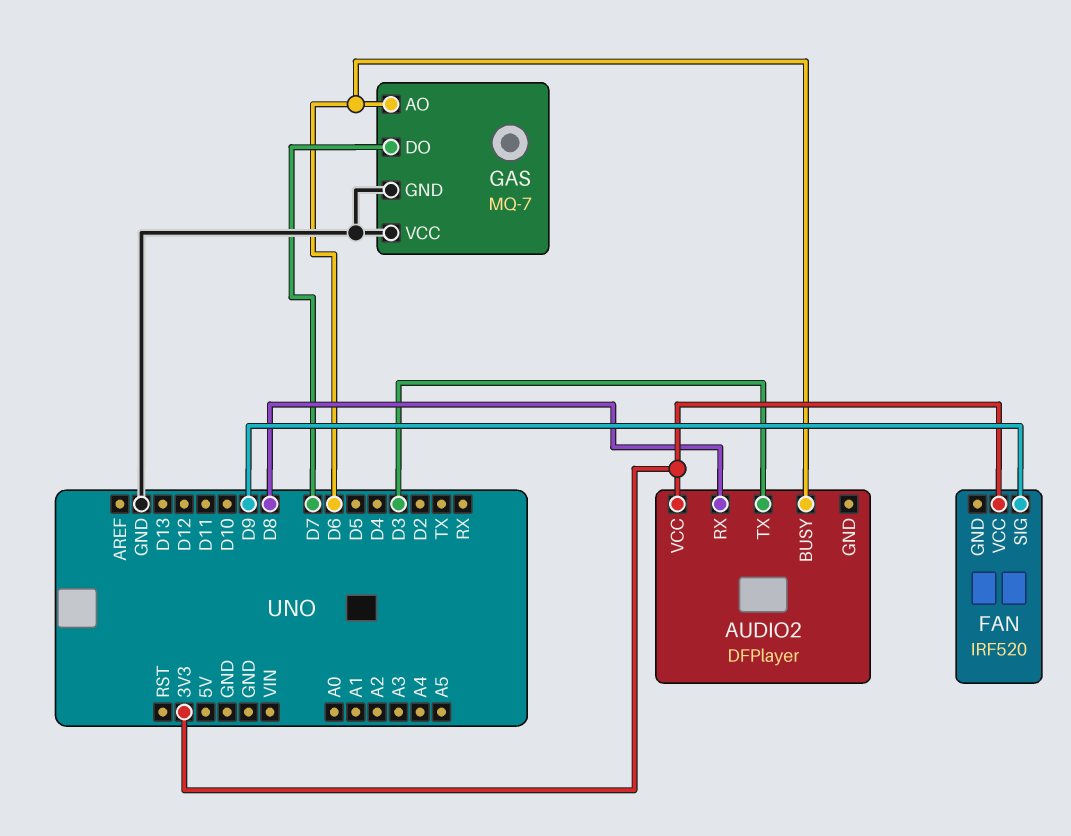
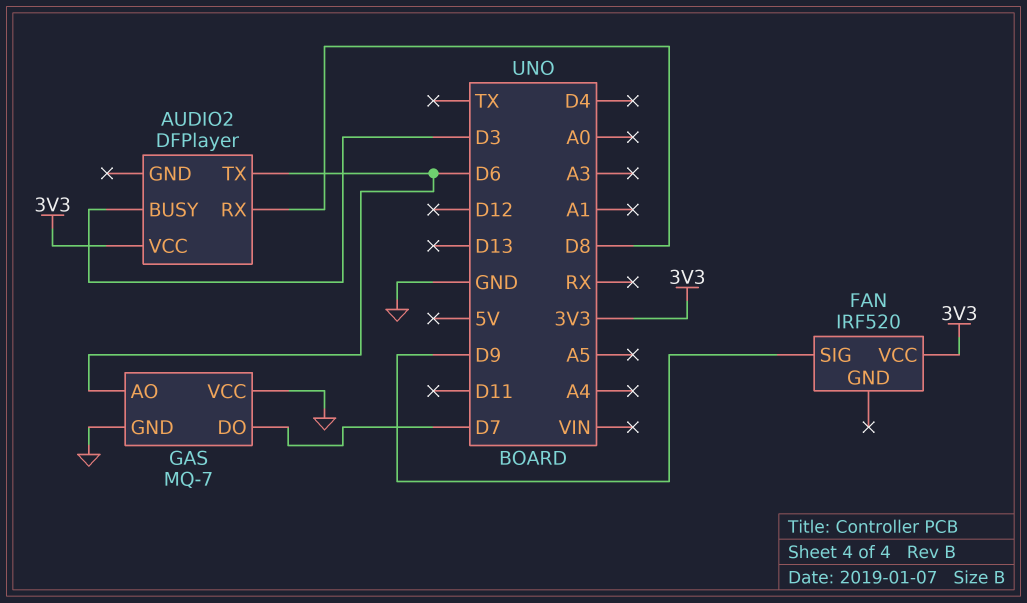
AUDIO2 pin BUSY: D6 -> D3
AUDIO2 pin TX: D3 -> D6

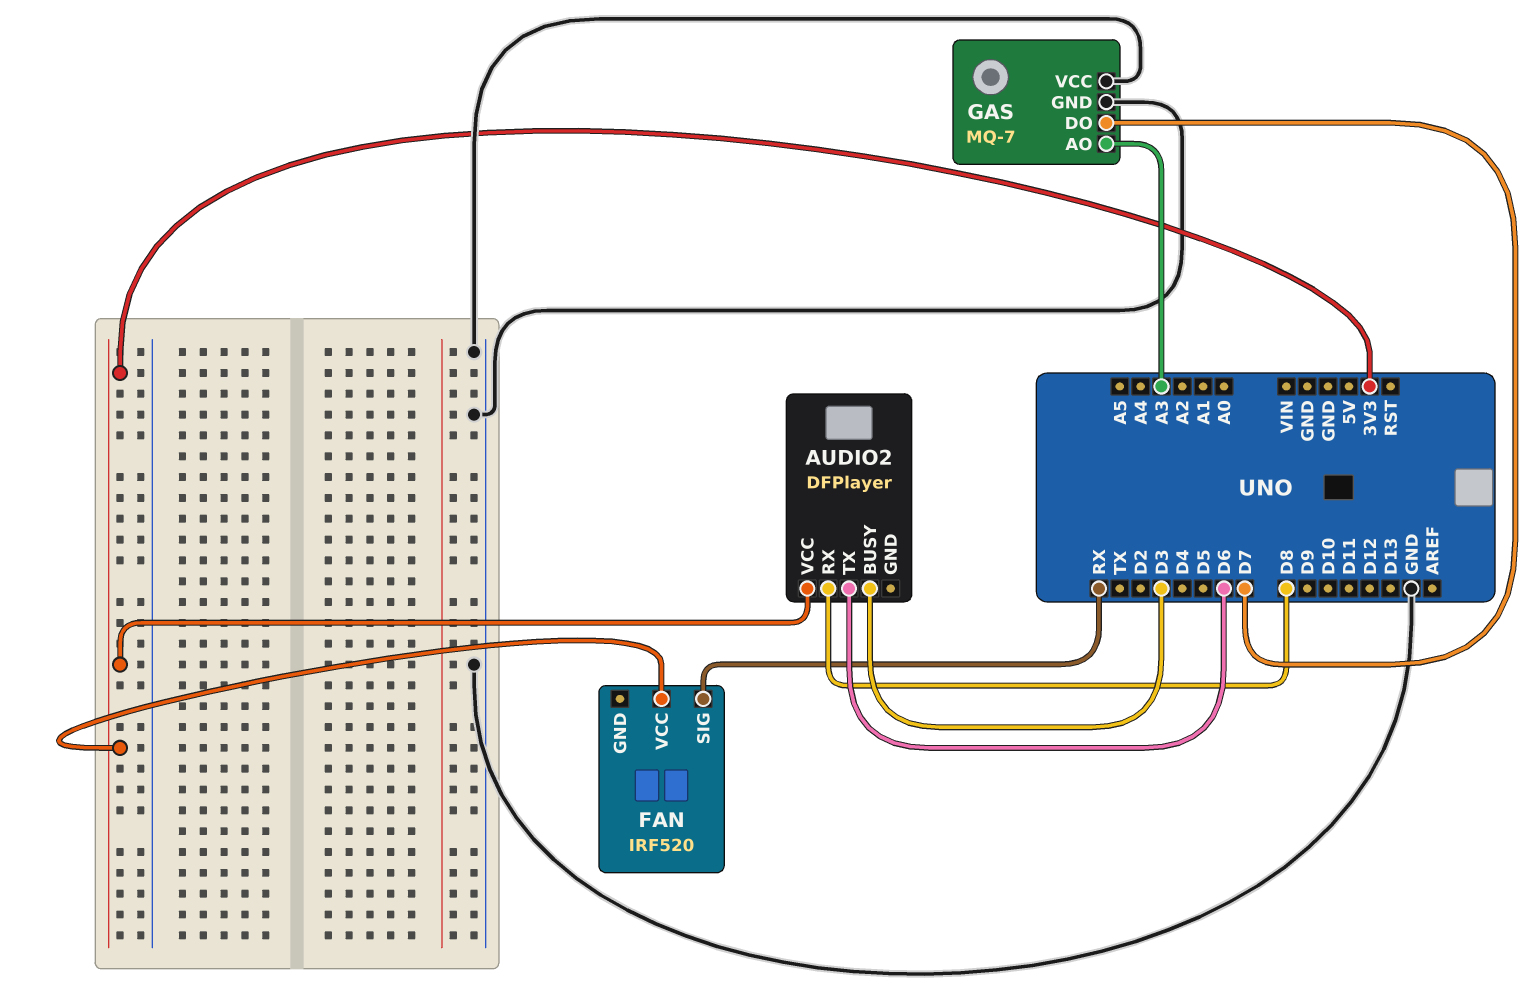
FAN pin SIG: D9 -> RX
GAS pin AO: D6 -> A3

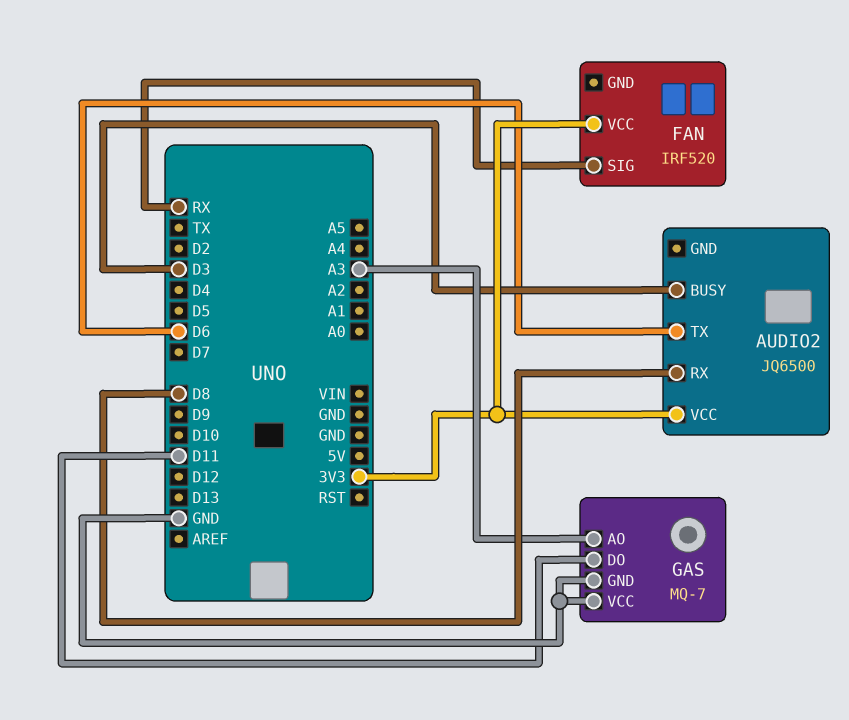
AUDIO2: DFPlayer -> JQ6500
GAS pin DO: D7 -> D11

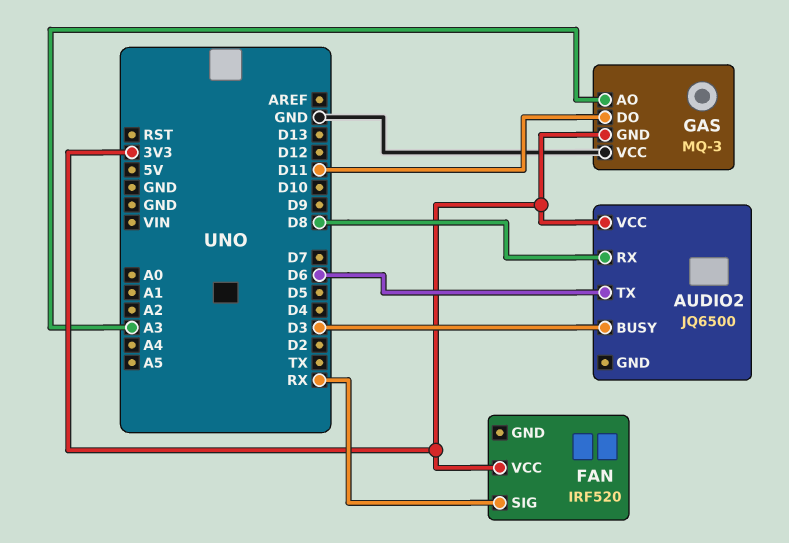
GAS: MQ-7 -> MQ-3
GAS pin GND: GND -> 3V3

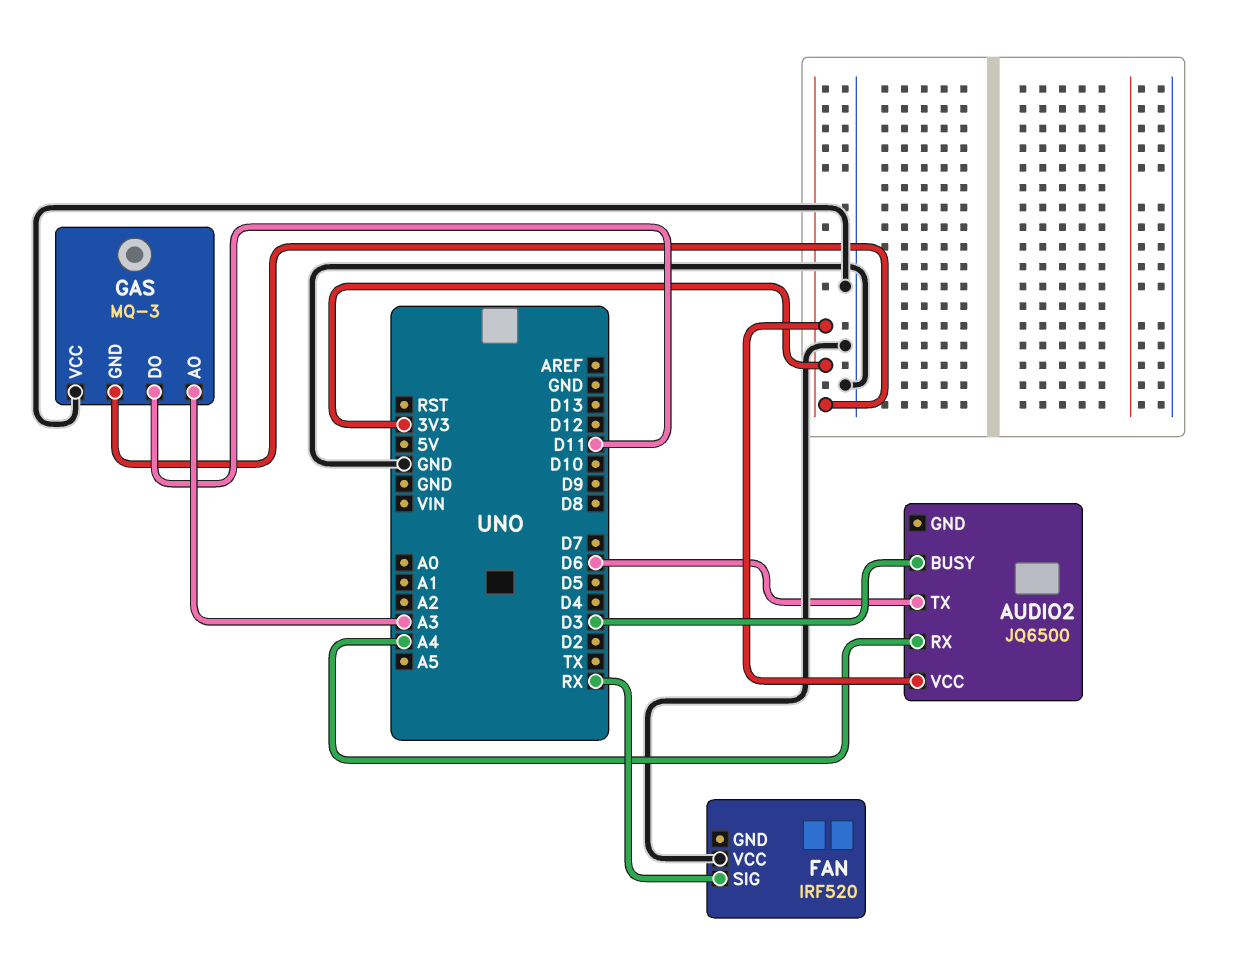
AUDIO2 pin RX: D8 -> A4
FAN pin VCC: 3V3 -> GND

